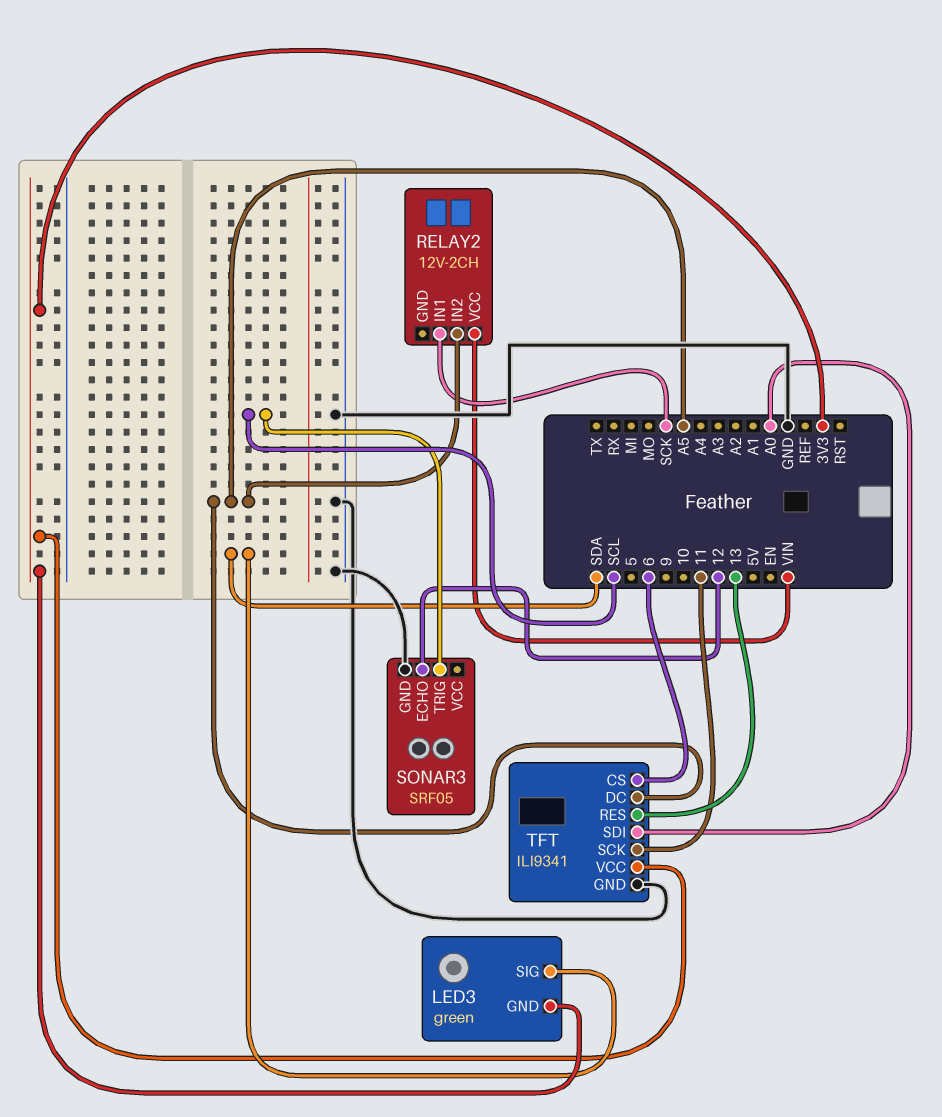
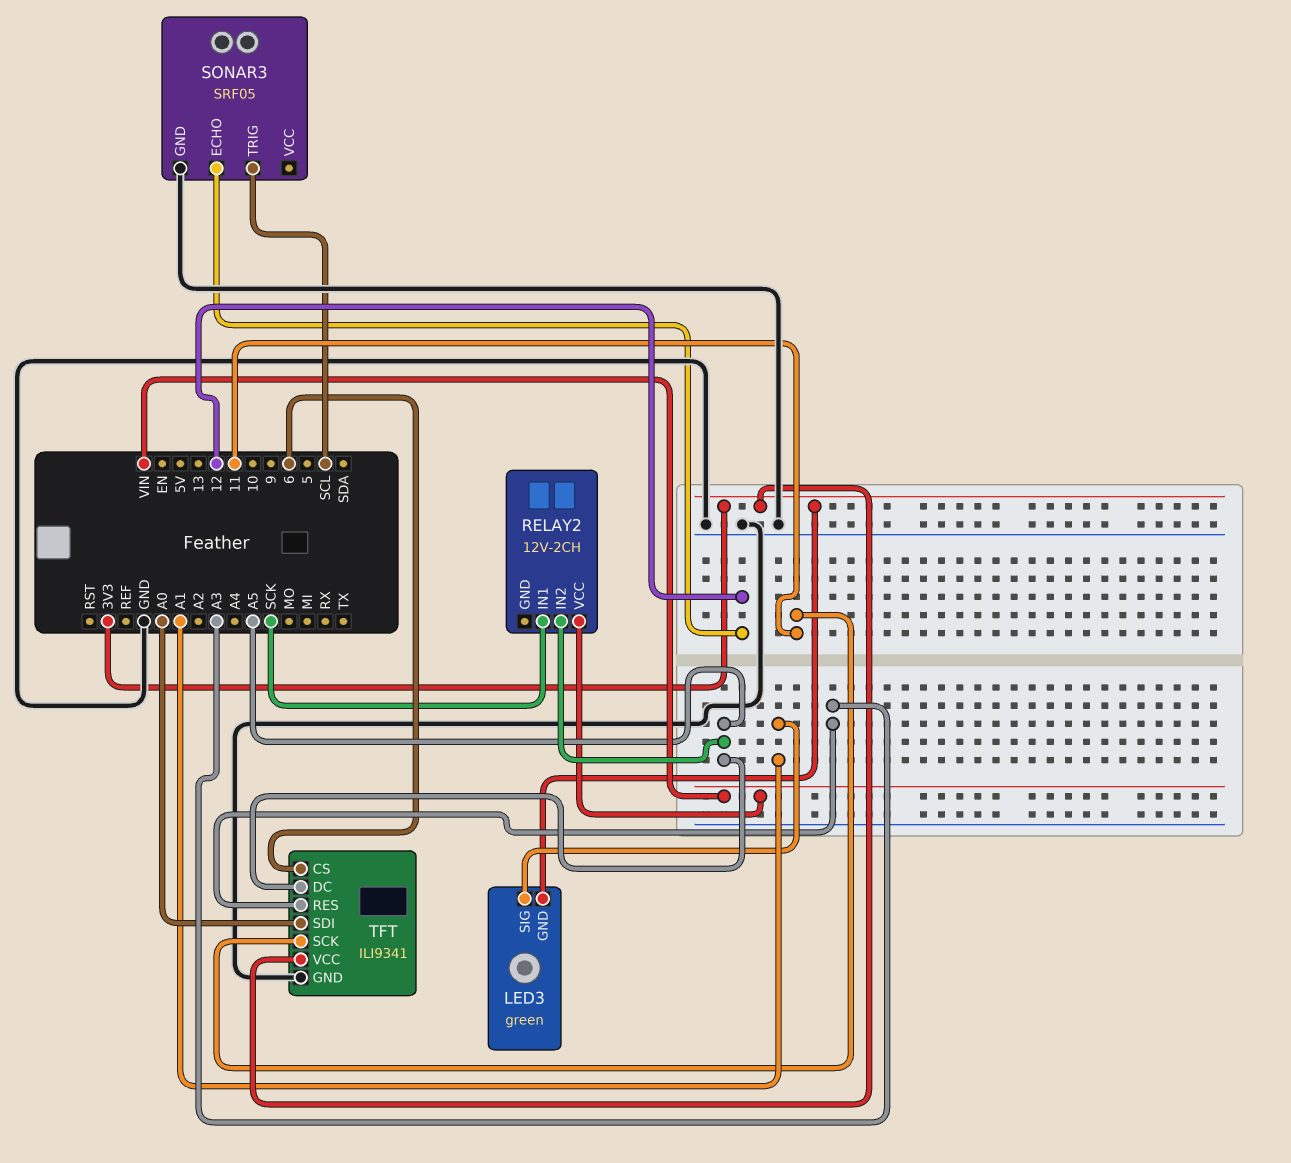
LED3 pin SIG: SDA -> A1
TFT pin RES: 13 -> A3

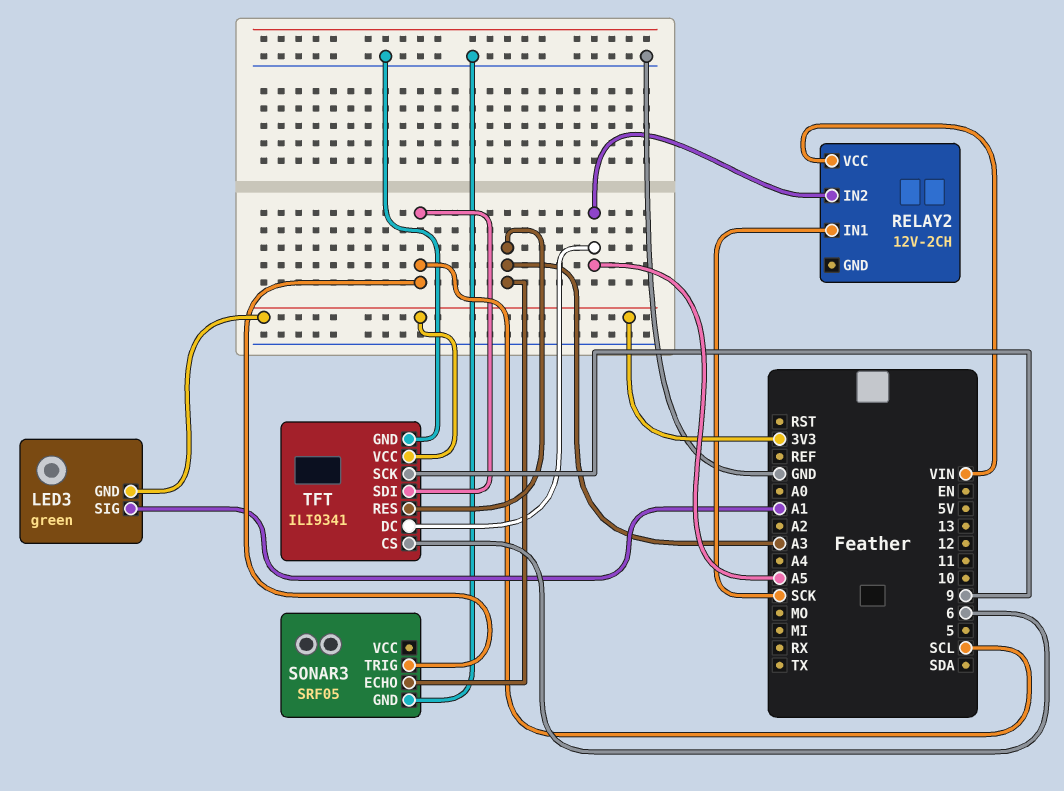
SONAR3 pin ECHO: 12 -> A3
TFT pin SCK: 11 -> 9
TFT pin SDI: A0 -> SCL

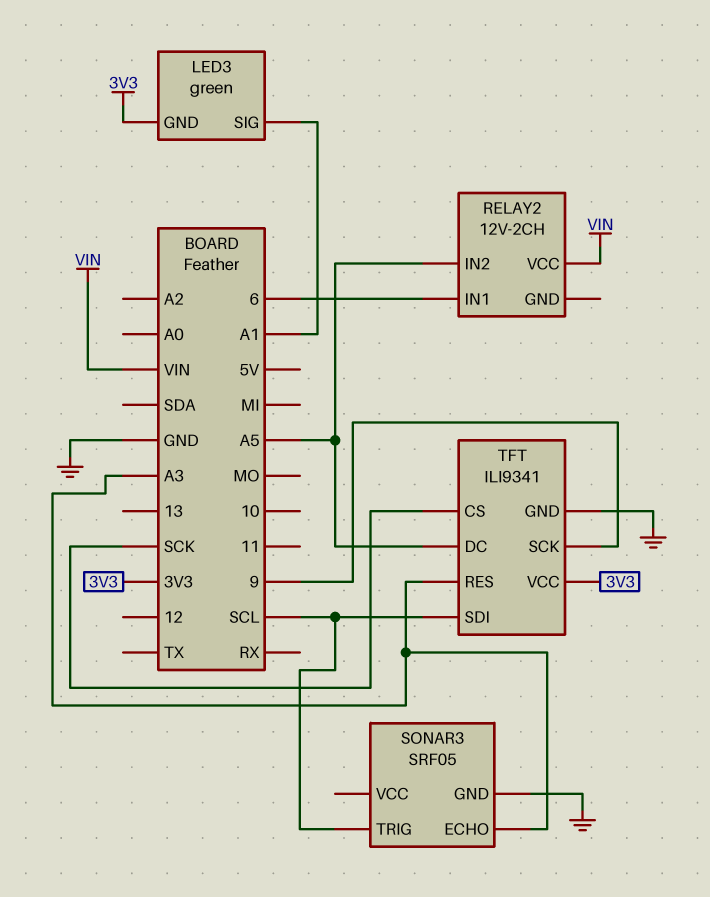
RELAY2 pin IN1: SCK -> 6
TFT pin CS: 6 -> SCK

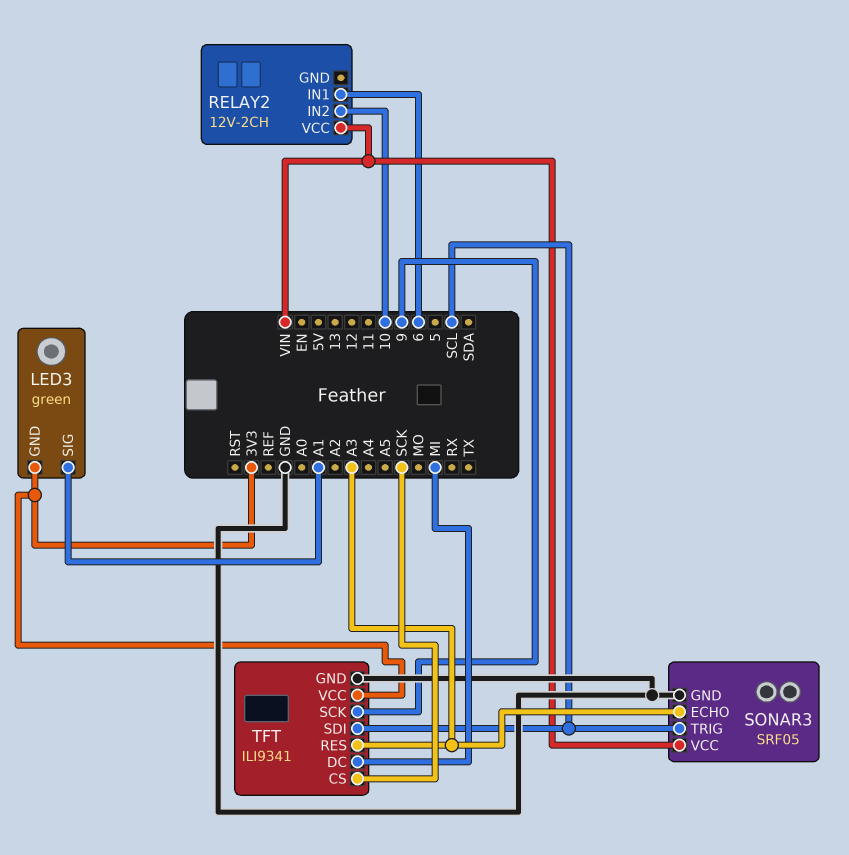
RELAY2 pin IN2: A5 -> 10
SONAR3 pin VCC: none -> VIN
TFT pin DC: A5 -> MI

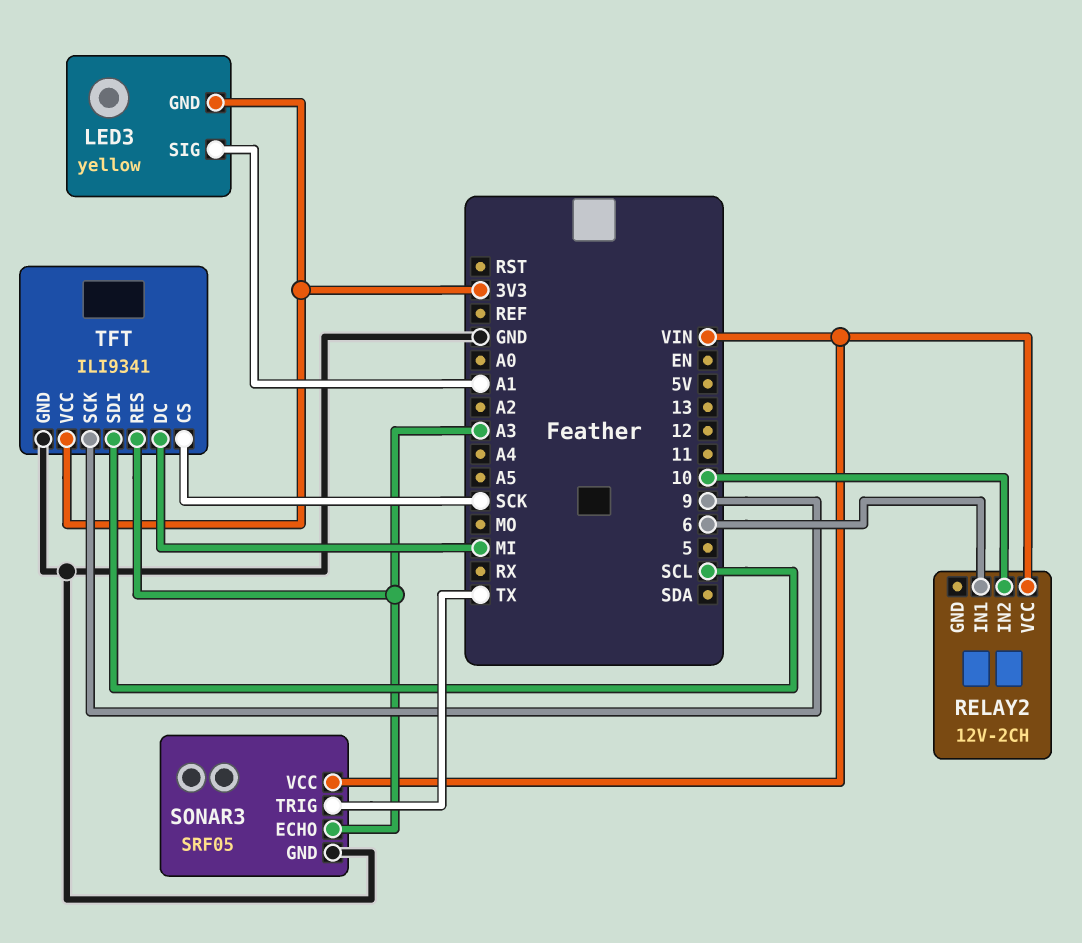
LED3: green -> yellow
SONAR3 pin TRIG: SCL -> TX

